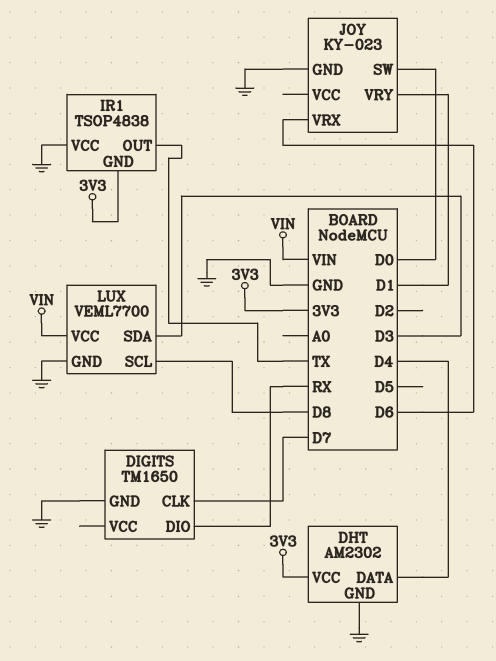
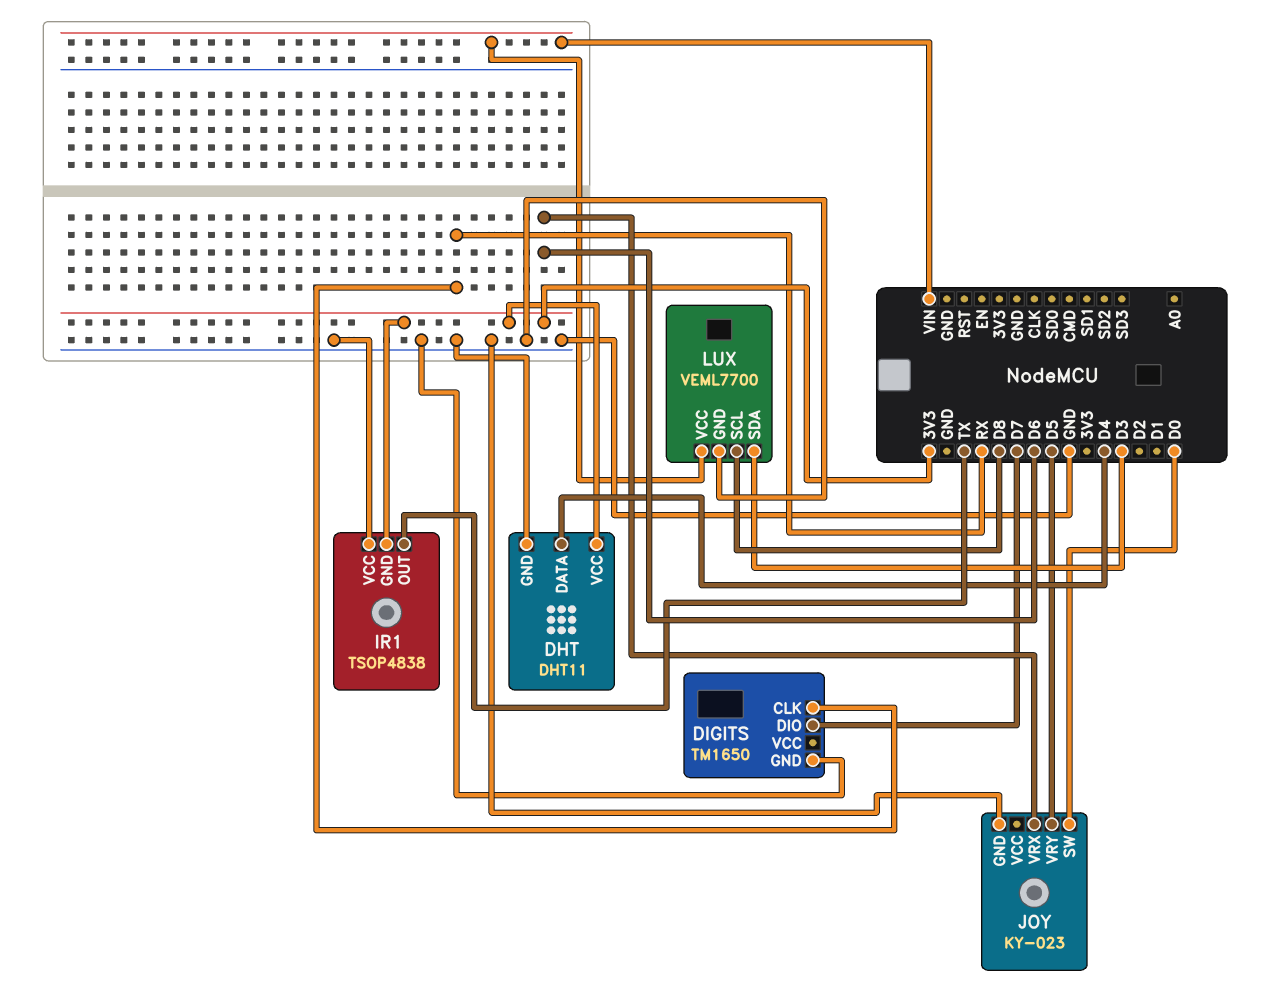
DHT: AM2302 -> DHT11
DIGITS pin CLK: D7 -> RX
DIGITS pin DIO: RX -> D7
JOY pin VRY: D1 -> D5

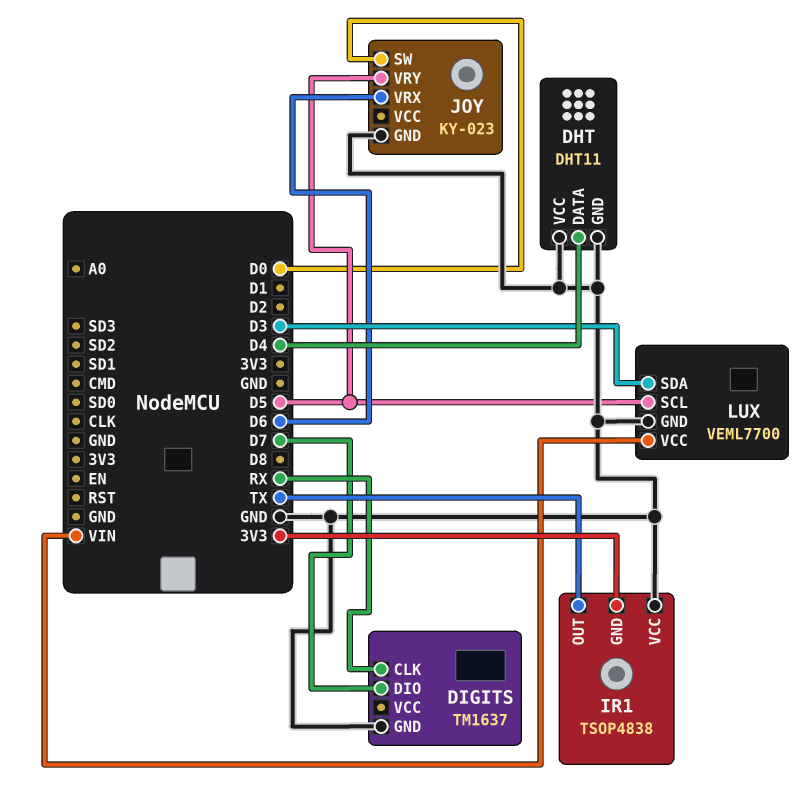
DHT pin VCC: 3V3 -> GND
DIGITS: TM1650 -> TM1637
LUX pin SCL: D8 -> D5

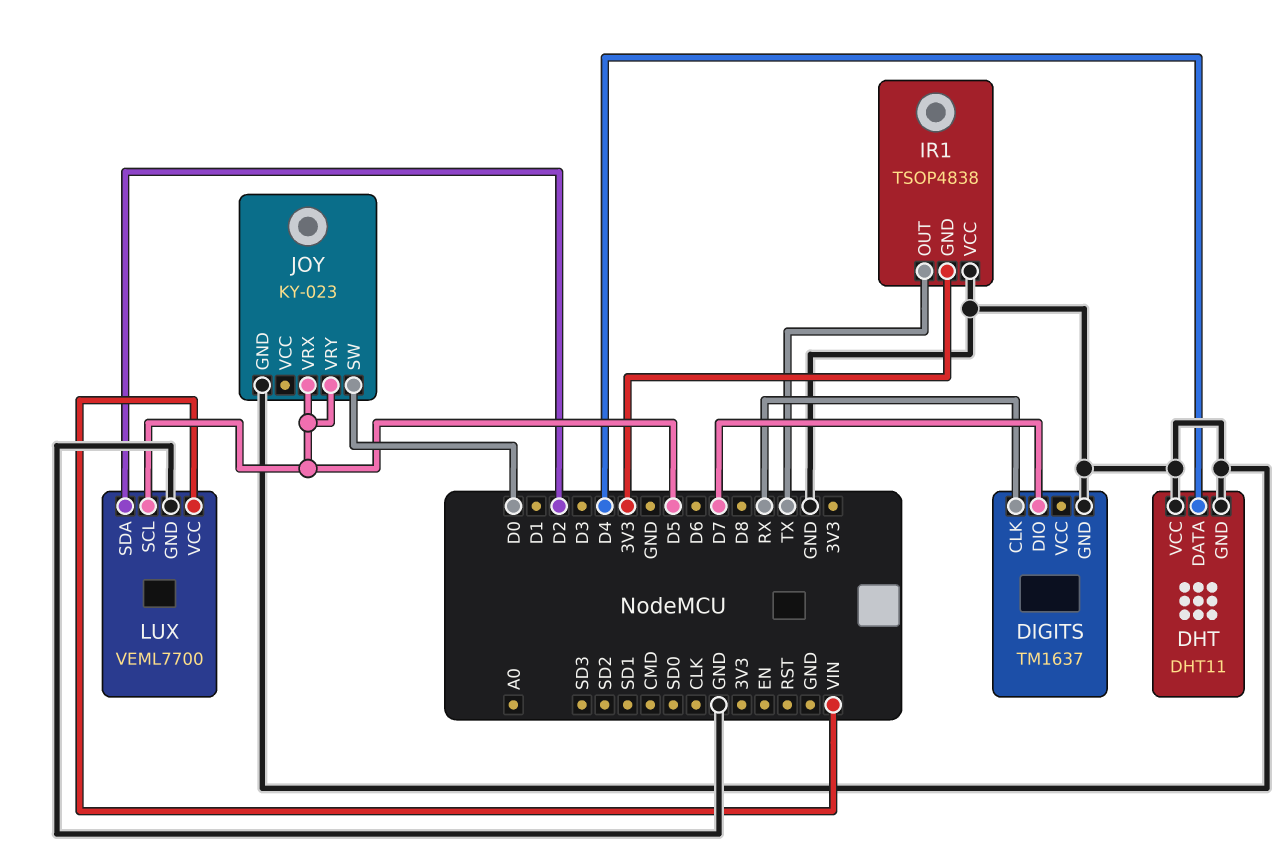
JOY pin VRX: D6 -> D5
LUX pin SDA: D3 -> D2

